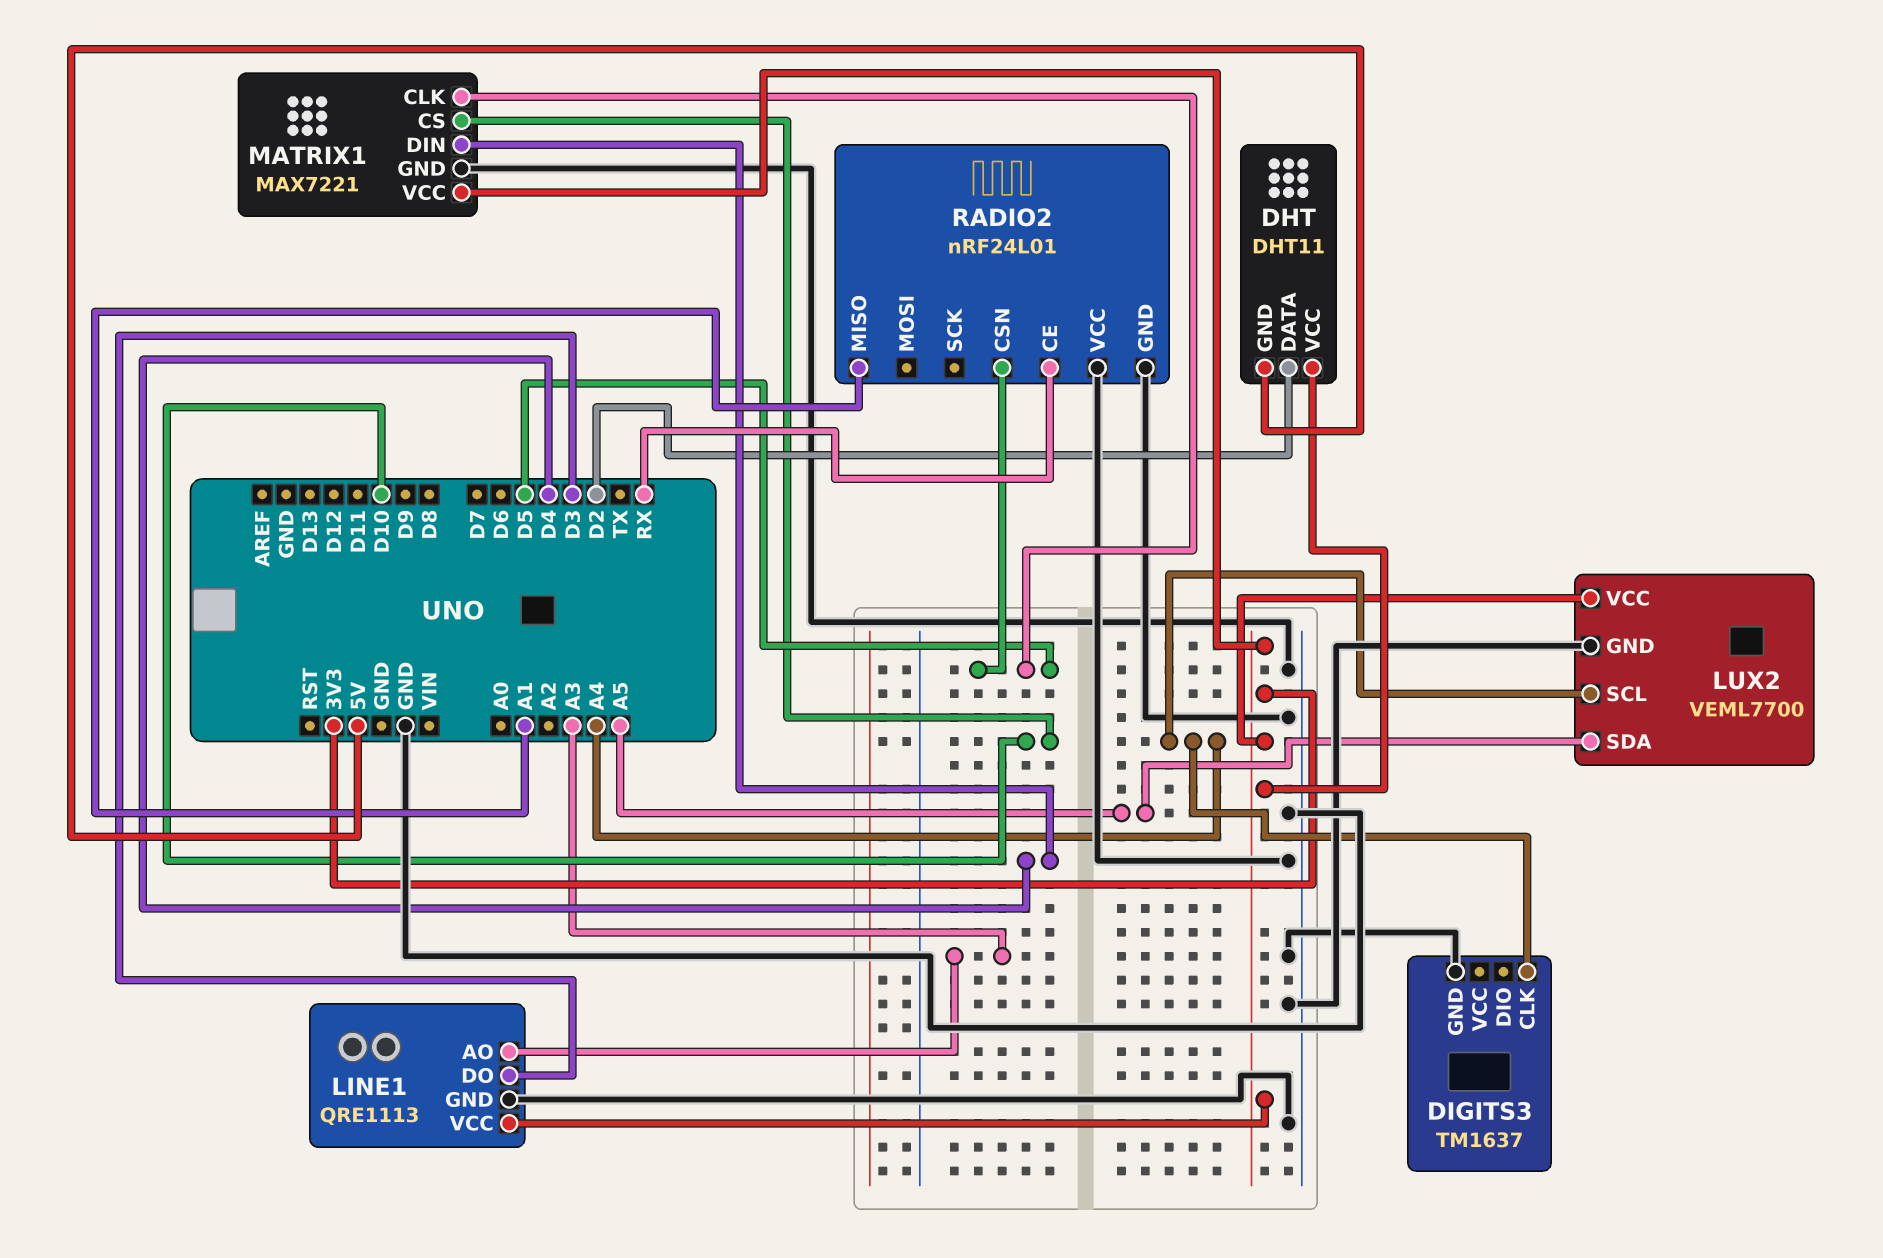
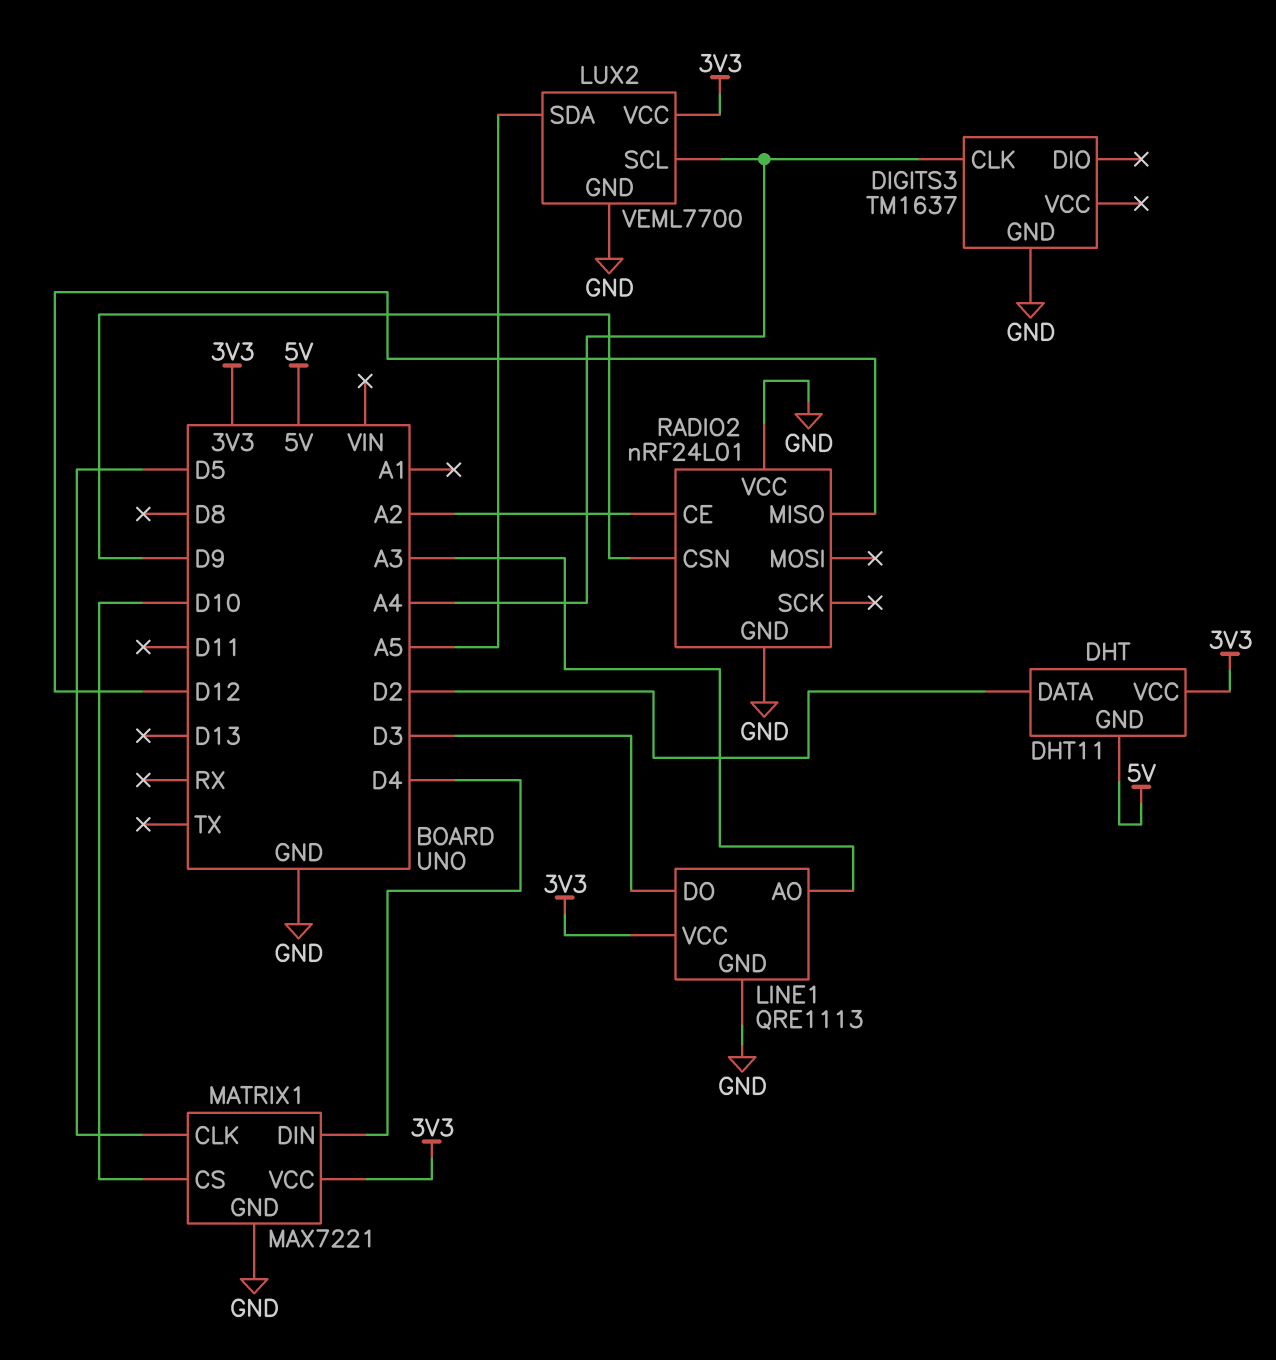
RADIO2 pin CE: RX -> A2
RADIO2 pin CSN: D5 -> D9
RADIO2 pin MISO: A1 -> D12

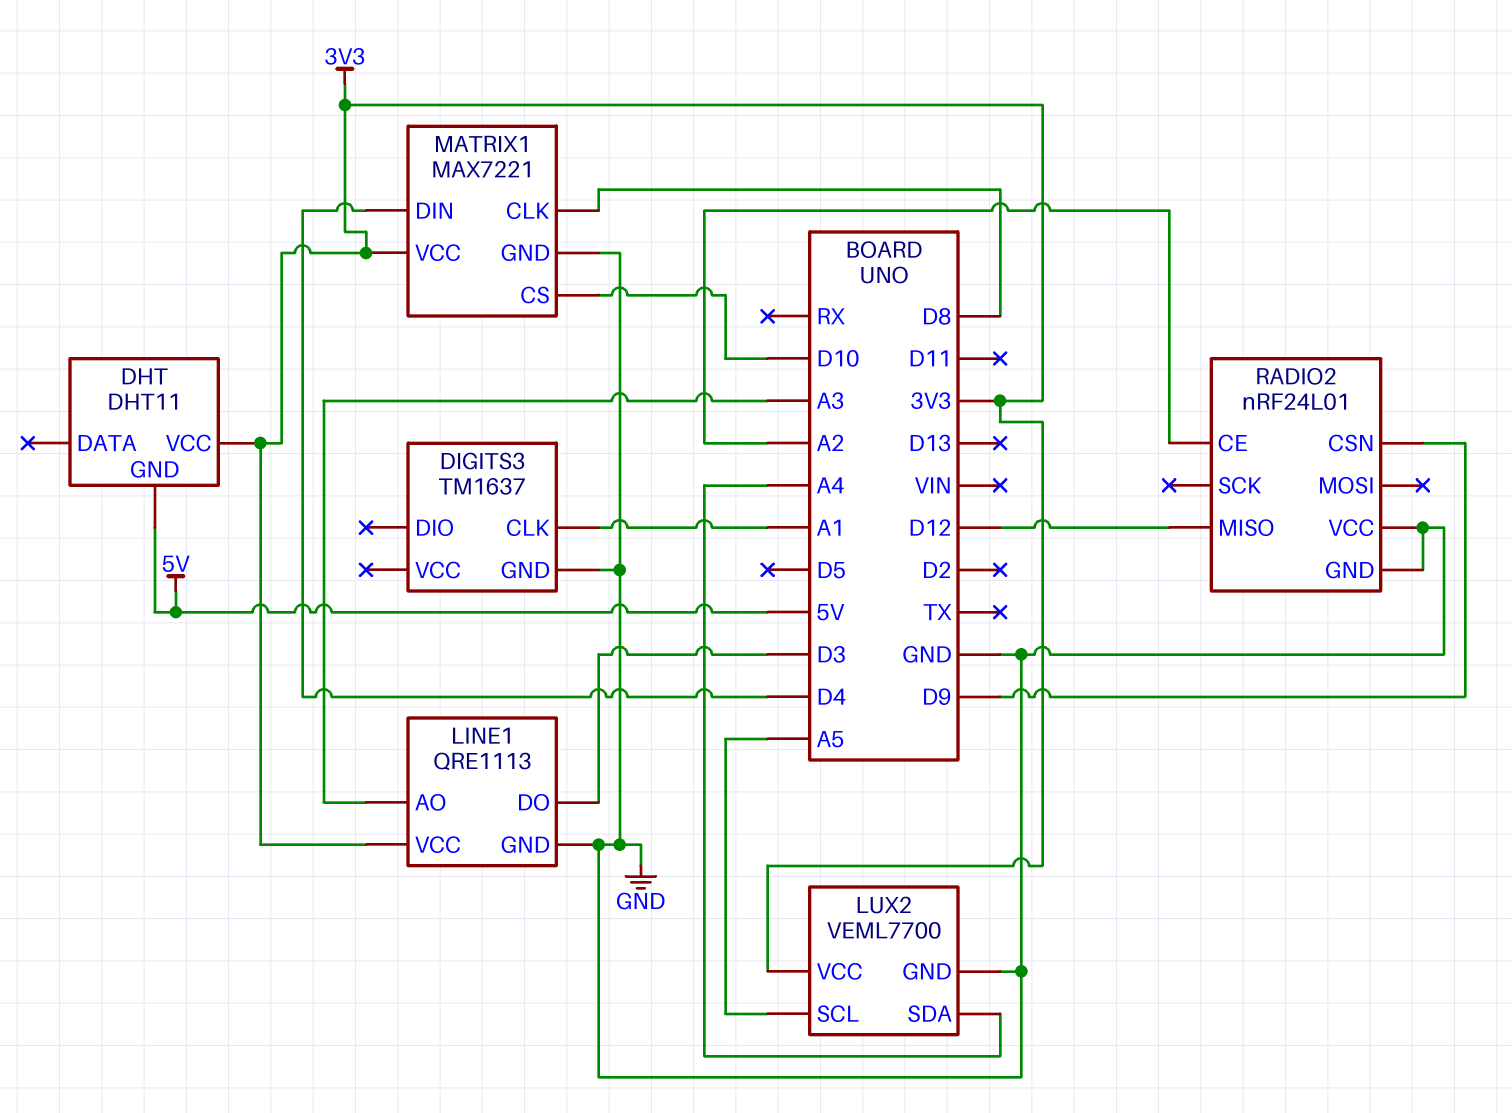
DHT pin DATA: D2 -> none
DIGITS3 pin CLK: A4 -> A1
LUX2 pin SCL: A4 -> A5
LUX2 pin SDA: A5 -> A4
MATRIX1 pin CLK: D5 -> D8

